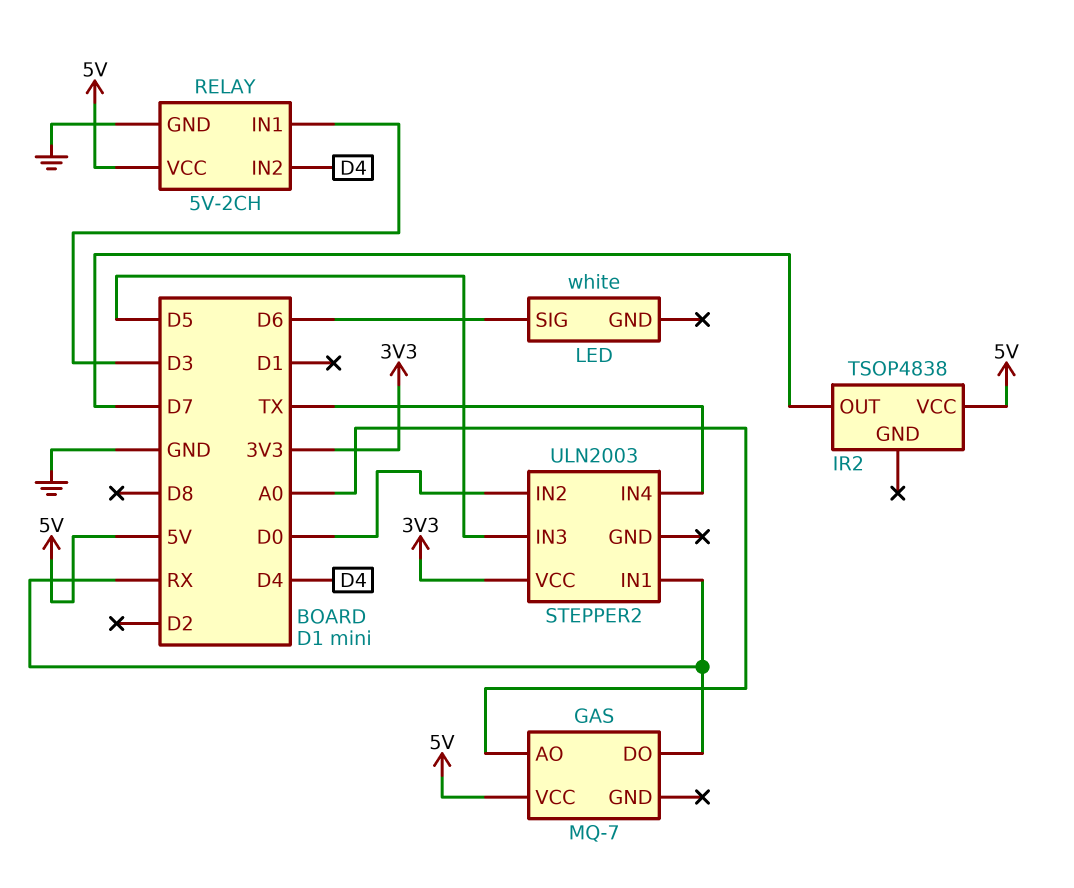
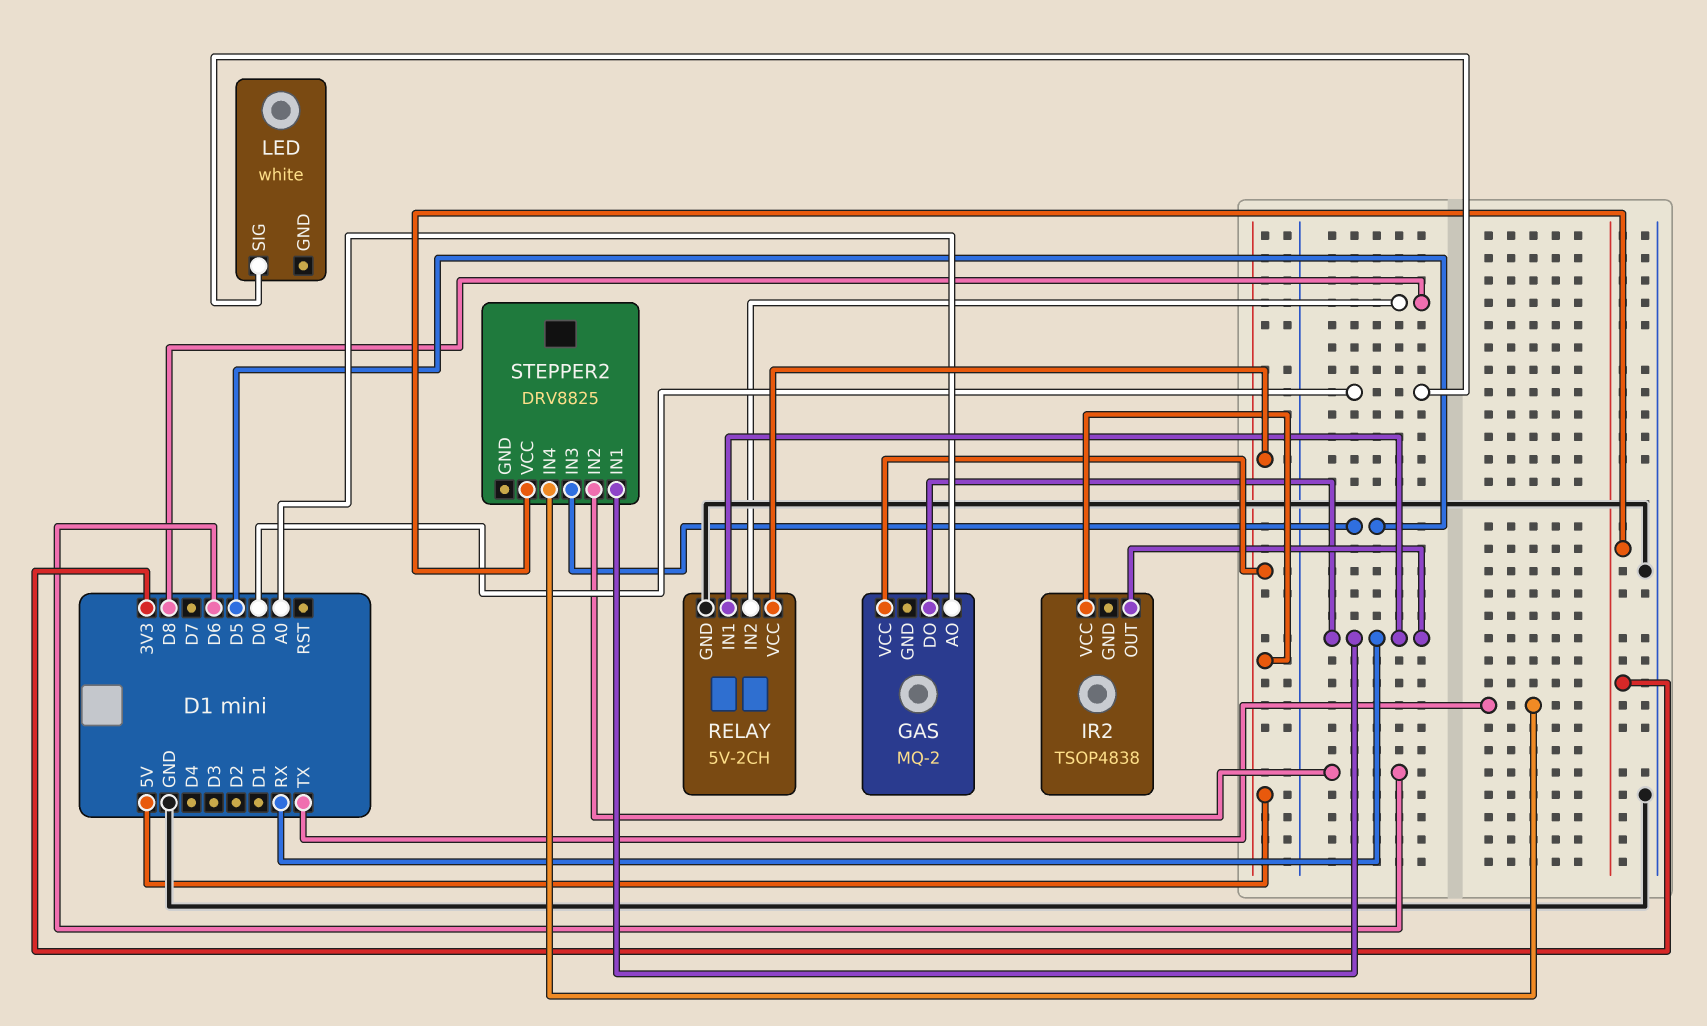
GAS: MQ-7 -> MQ-2
IR2 pin OUT: D7 -> RX
LED pin SIG: D6 -> D0
RELAY pin IN1: D3 -> RX
RELAY pin IN2: D4 -> D8
STEPPER2: ULN2003 -> DRV8825
STEPPER2 pin IN2: D0 -> D6

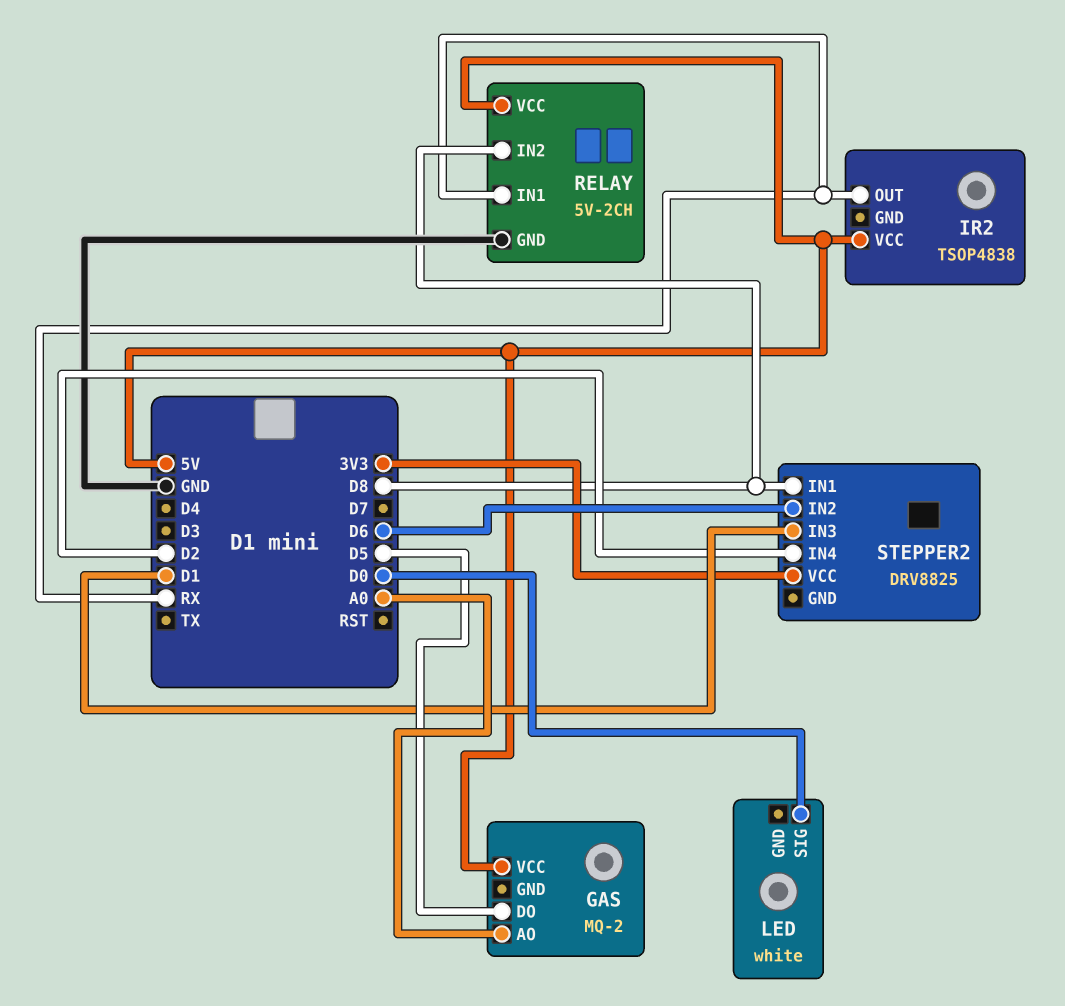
GAS pin DO: RX -> D5
STEPPER2 pin IN1: RX -> D8
STEPPER2 pin IN3: D5 -> D1
STEPPER2 pin IN4: TX -> D2

